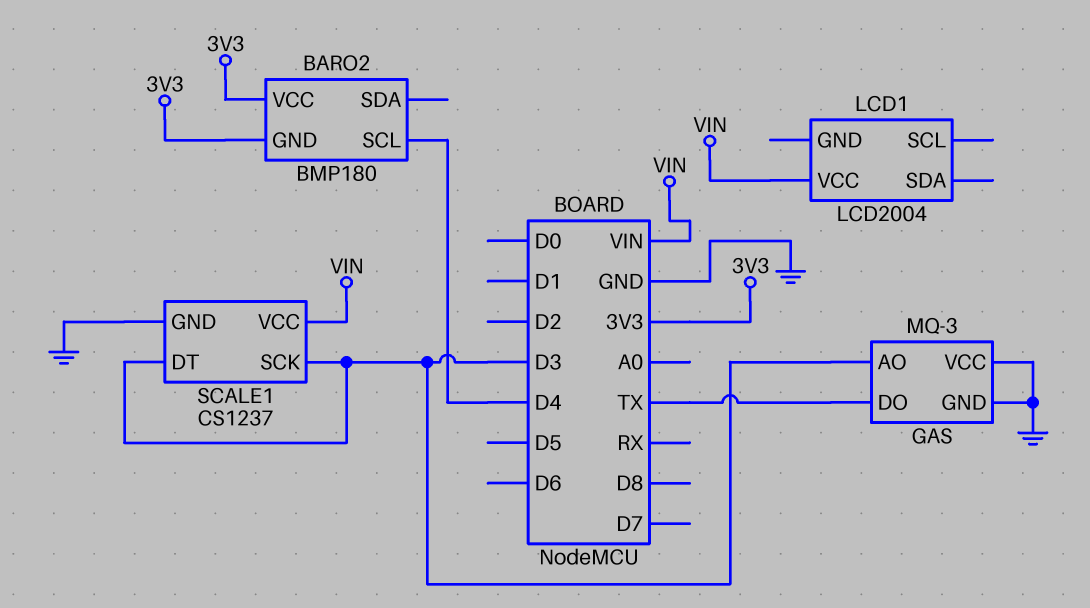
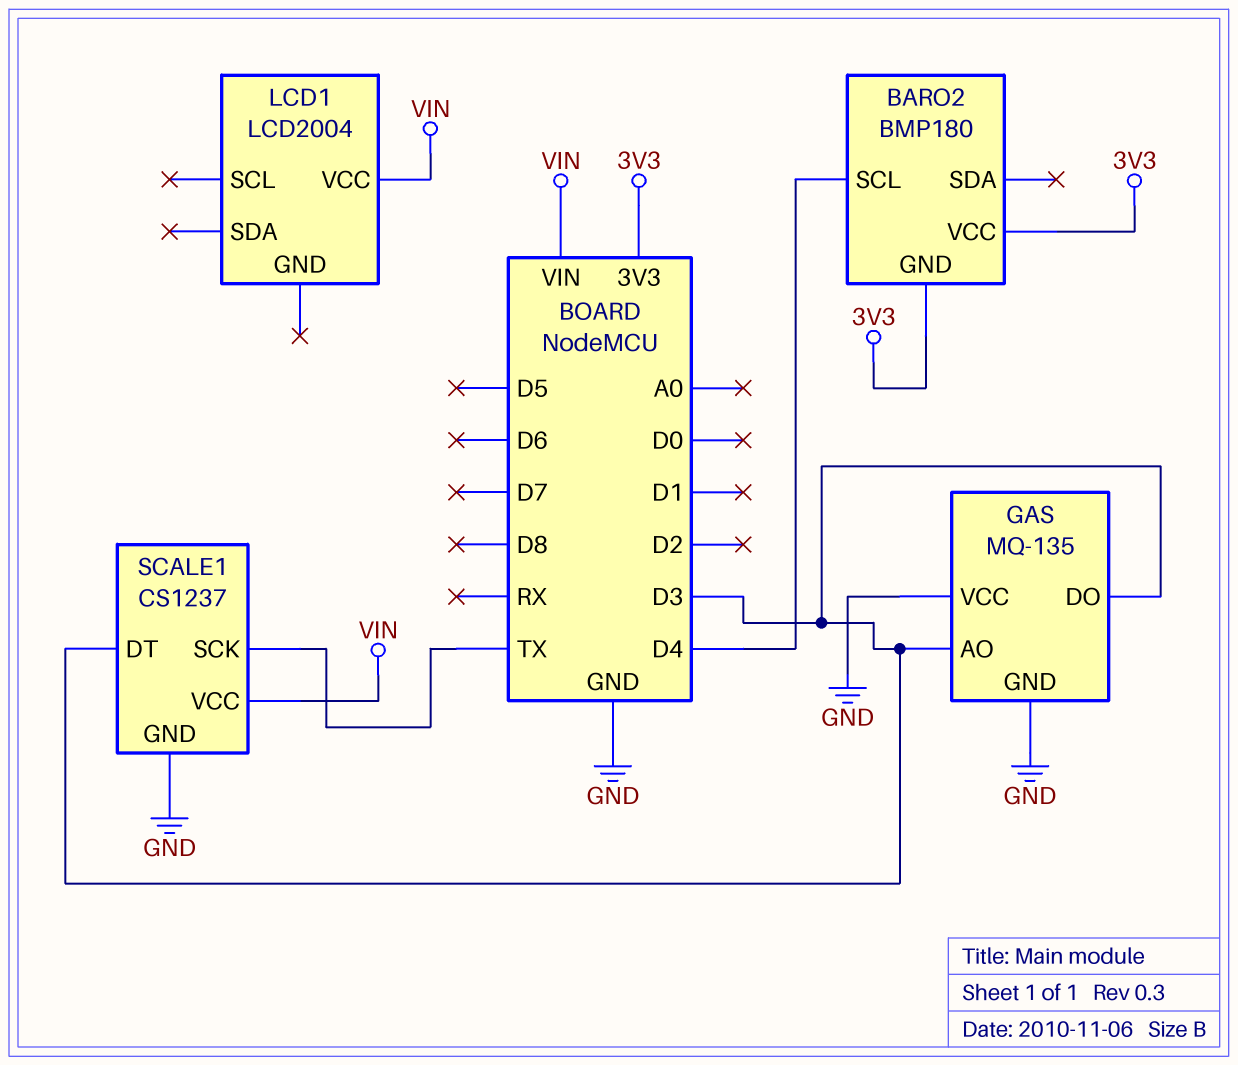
GAS: MQ-3 -> MQ-135
GAS pin DO: TX -> D3
SCALE1 pin SCK: D3 -> TX

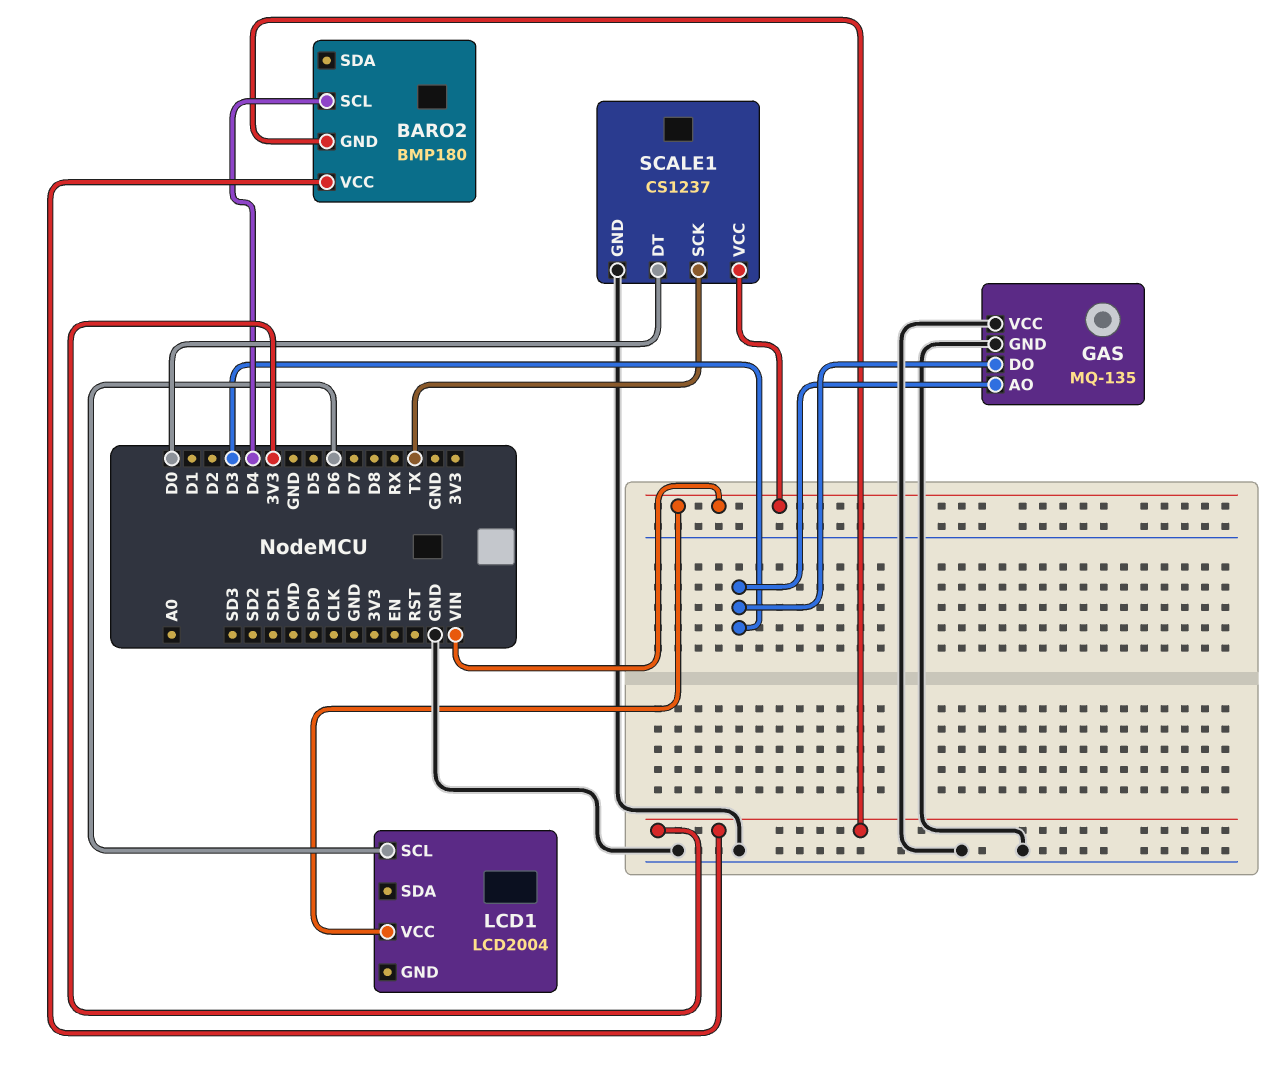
LCD1 pin SCL: none -> D6
SCALE1 pin DT: D3 -> D0

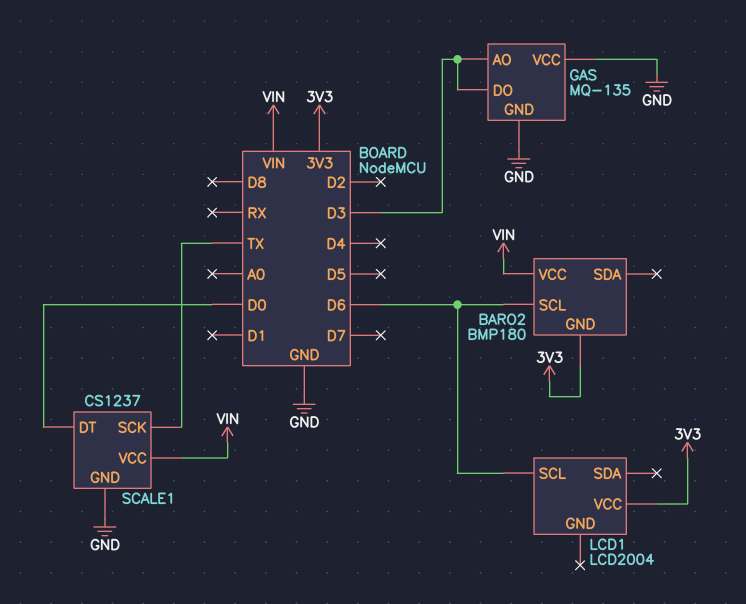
BARO2 pin SCL: D4 -> D6
BARO2 pin VCC: 3V3 -> VIN
LCD1 pin VCC: VIN -> 3V3

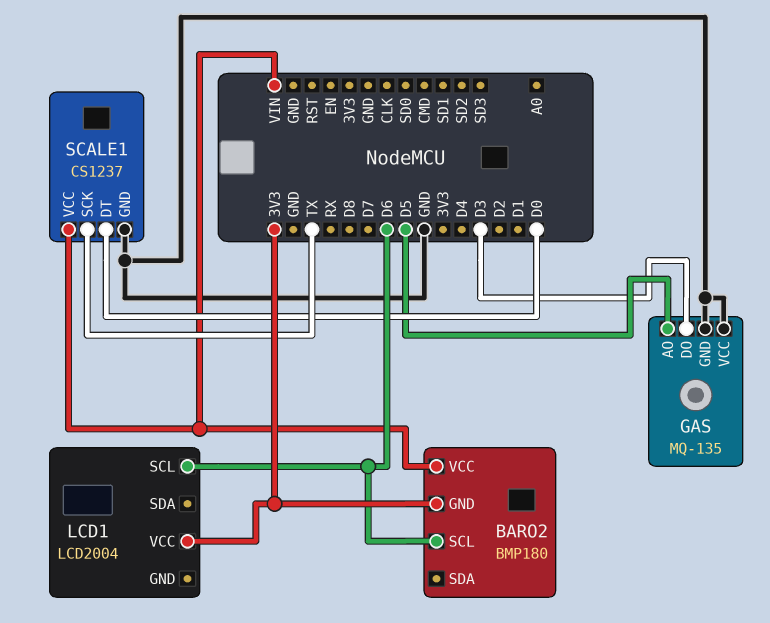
GAS pin AO: D3 -> D5

